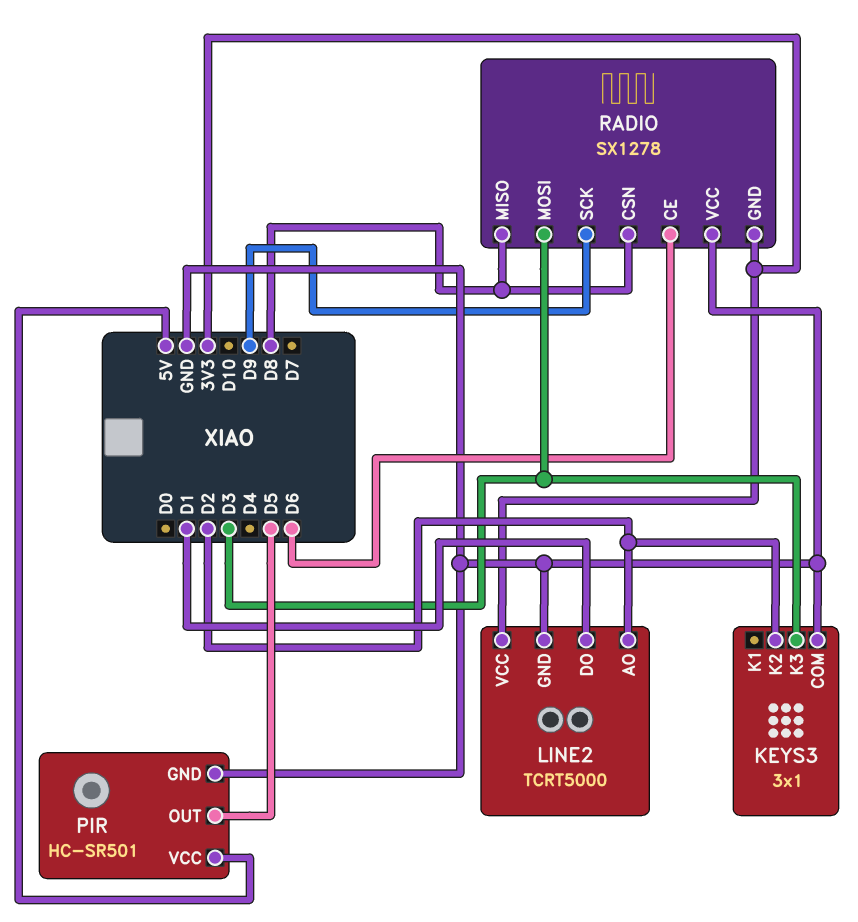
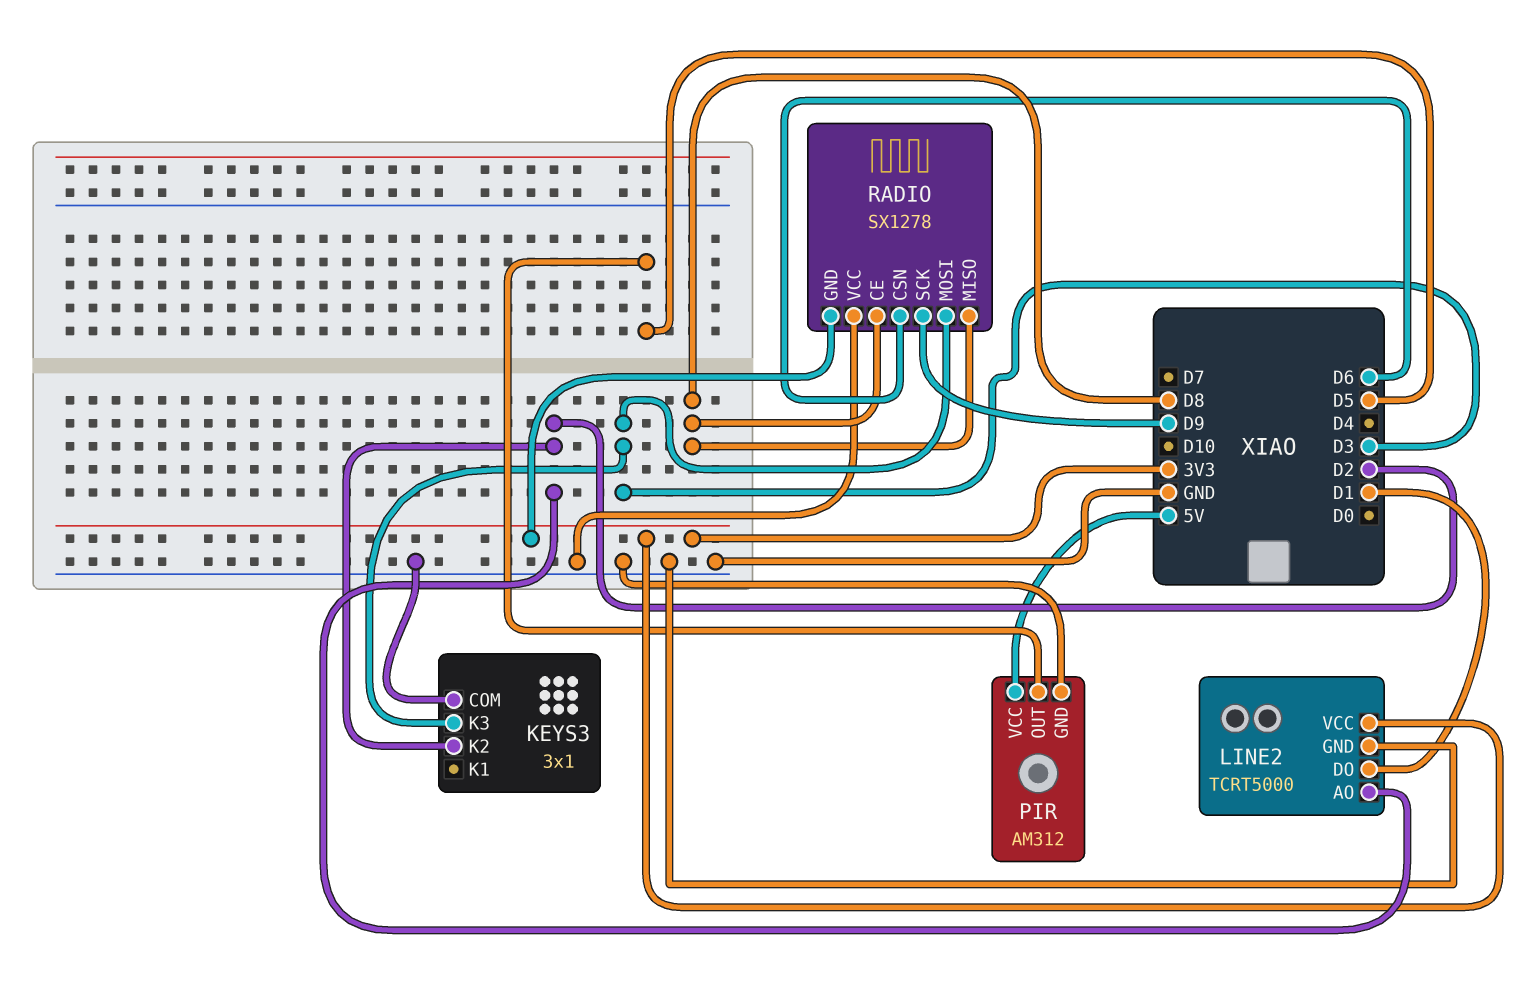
PIR: HC-SR501 -> AM312
RADIO pin CE: D6 -> D8
RADIO pin CSN: D8 -> D6

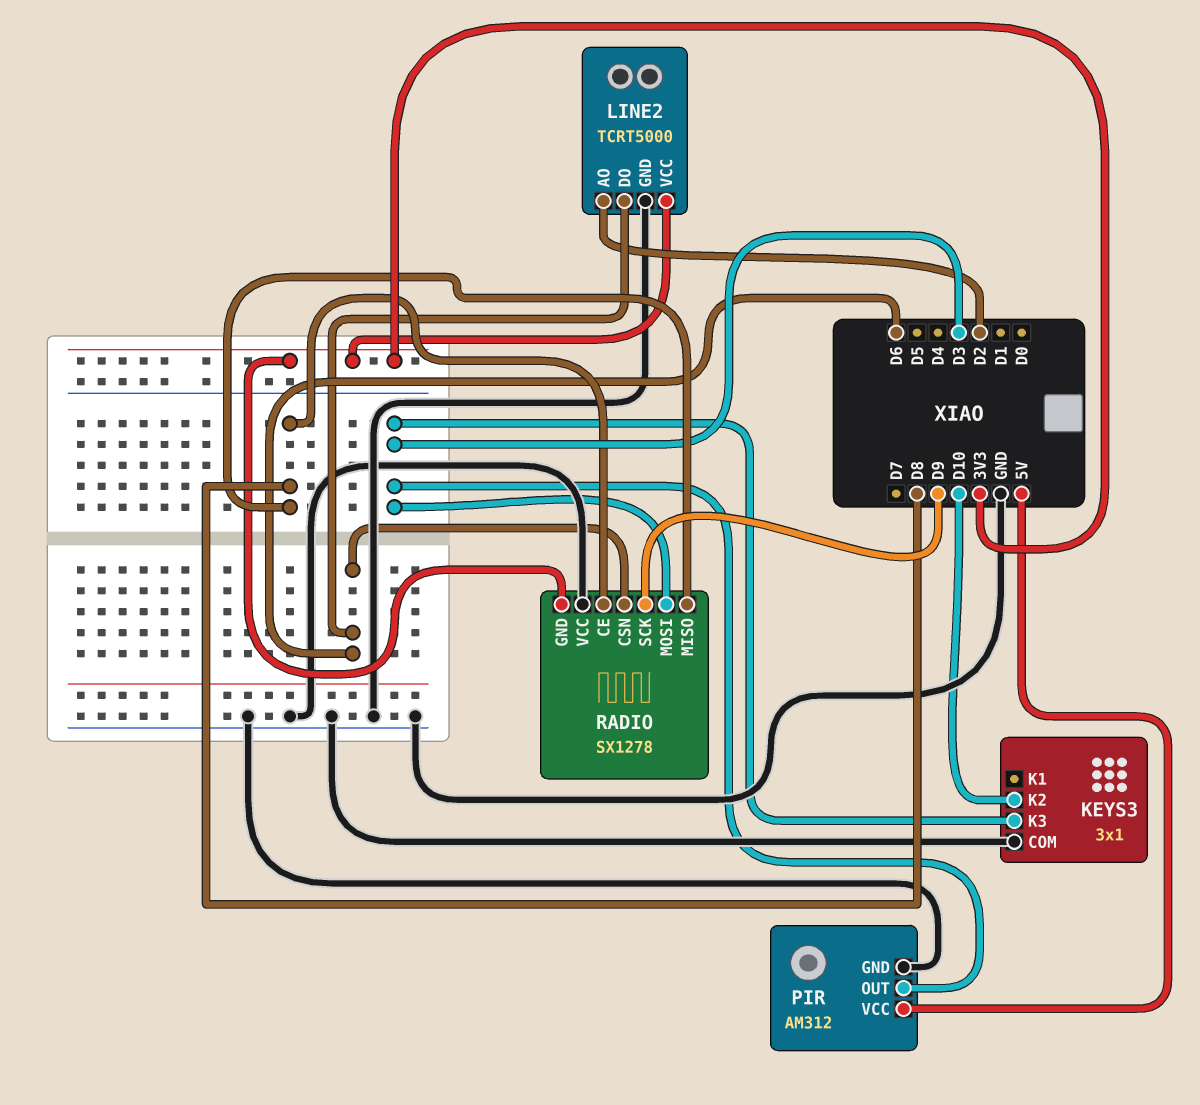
KEYS3 pin K2: D2 -> D10
LINE2 pin DO: D1 -> D6
PIR pin OUT: D5 -> D3

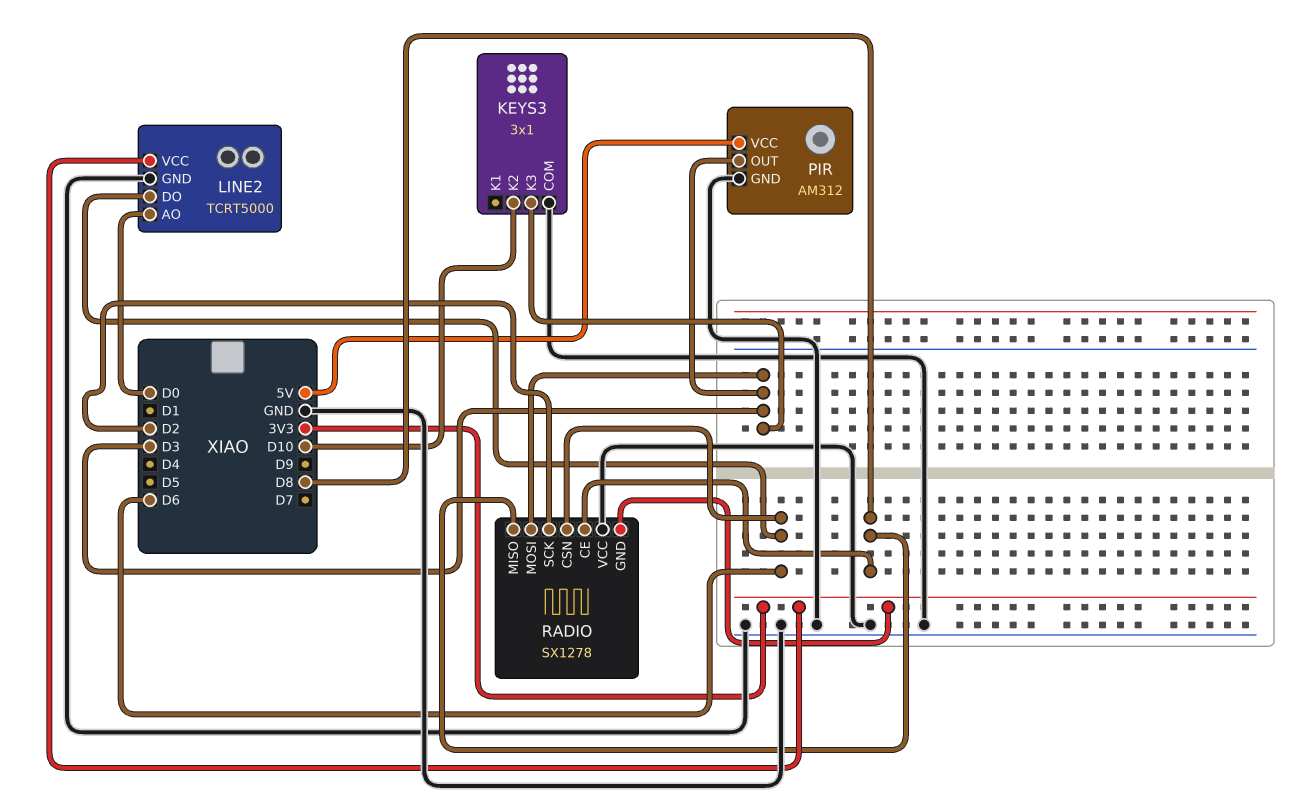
LINE2 pin AO: D2 -> D0
RADIO pin SCK: D9 -> D2

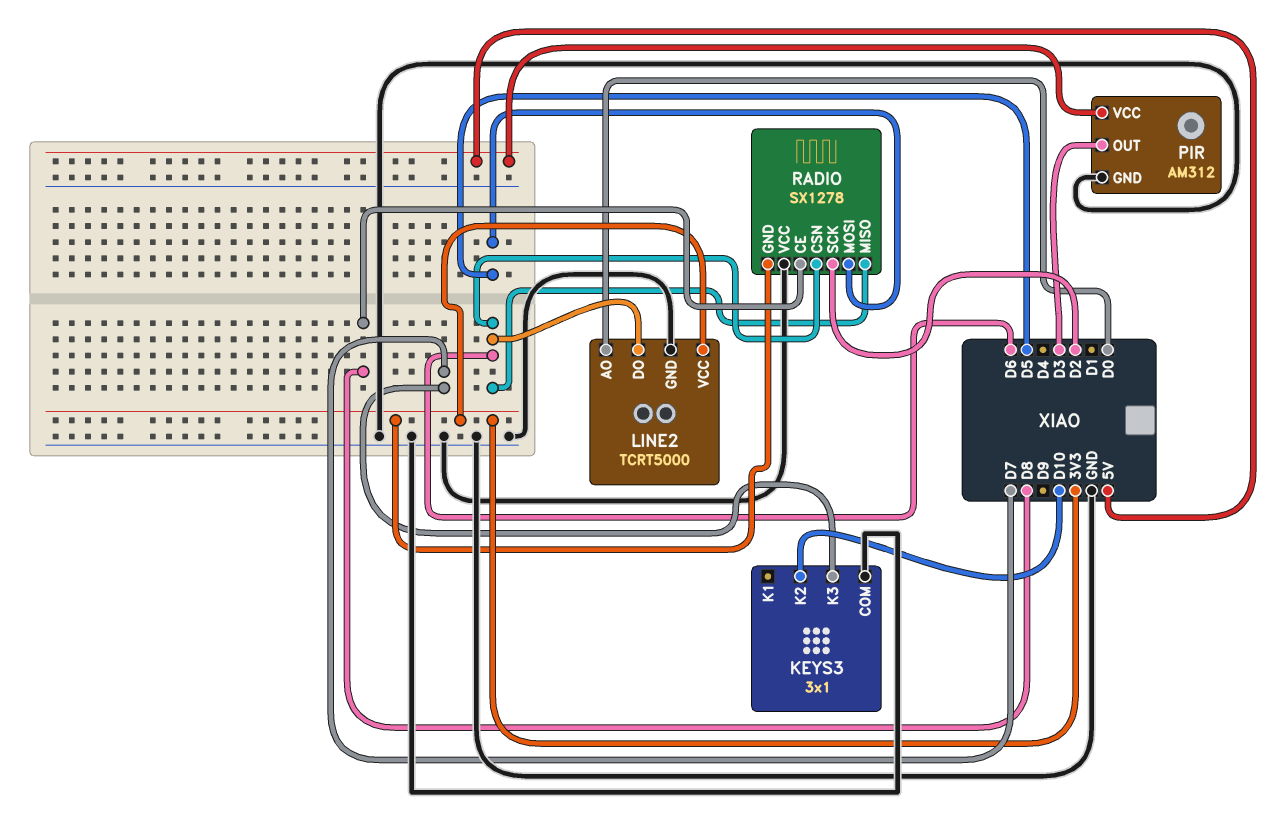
KEYS3 pin K3: D3 -> D7
RADIO pin MISO: D8 -> D6
RADIO pin MOSI: D3 -> D5

